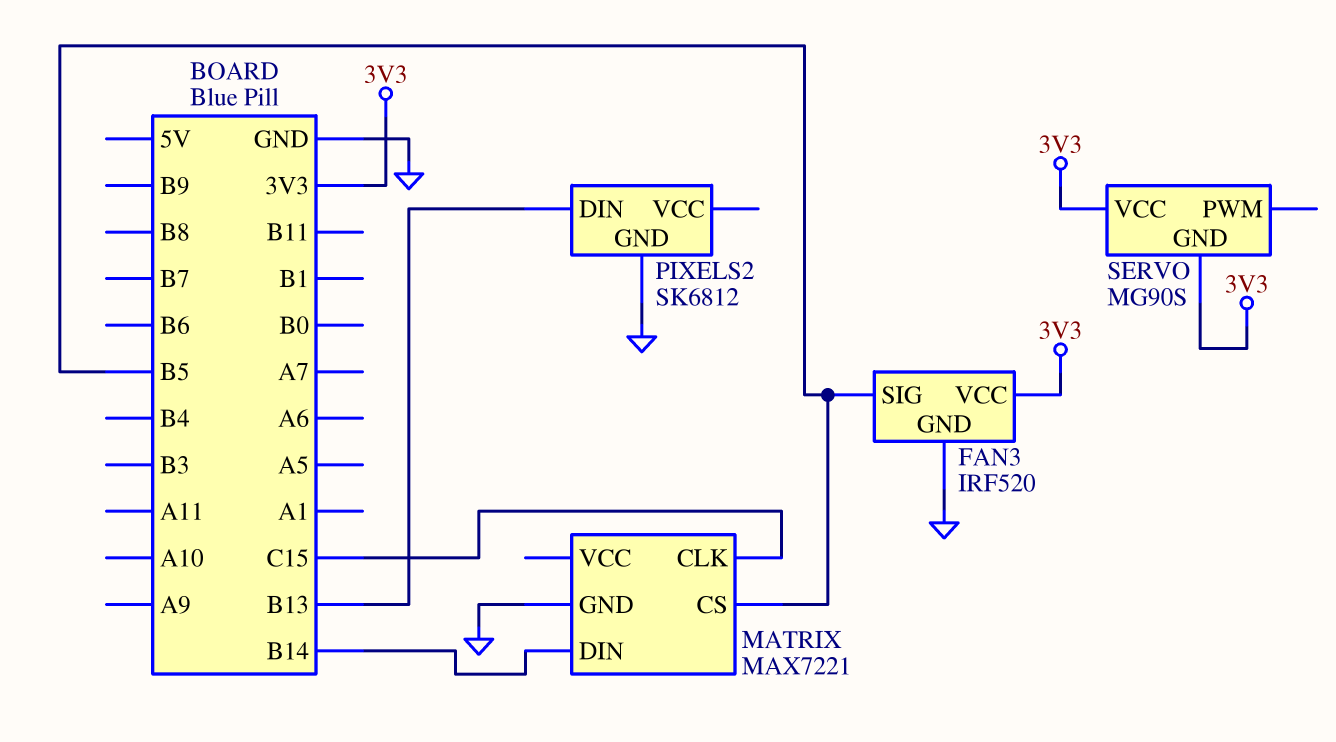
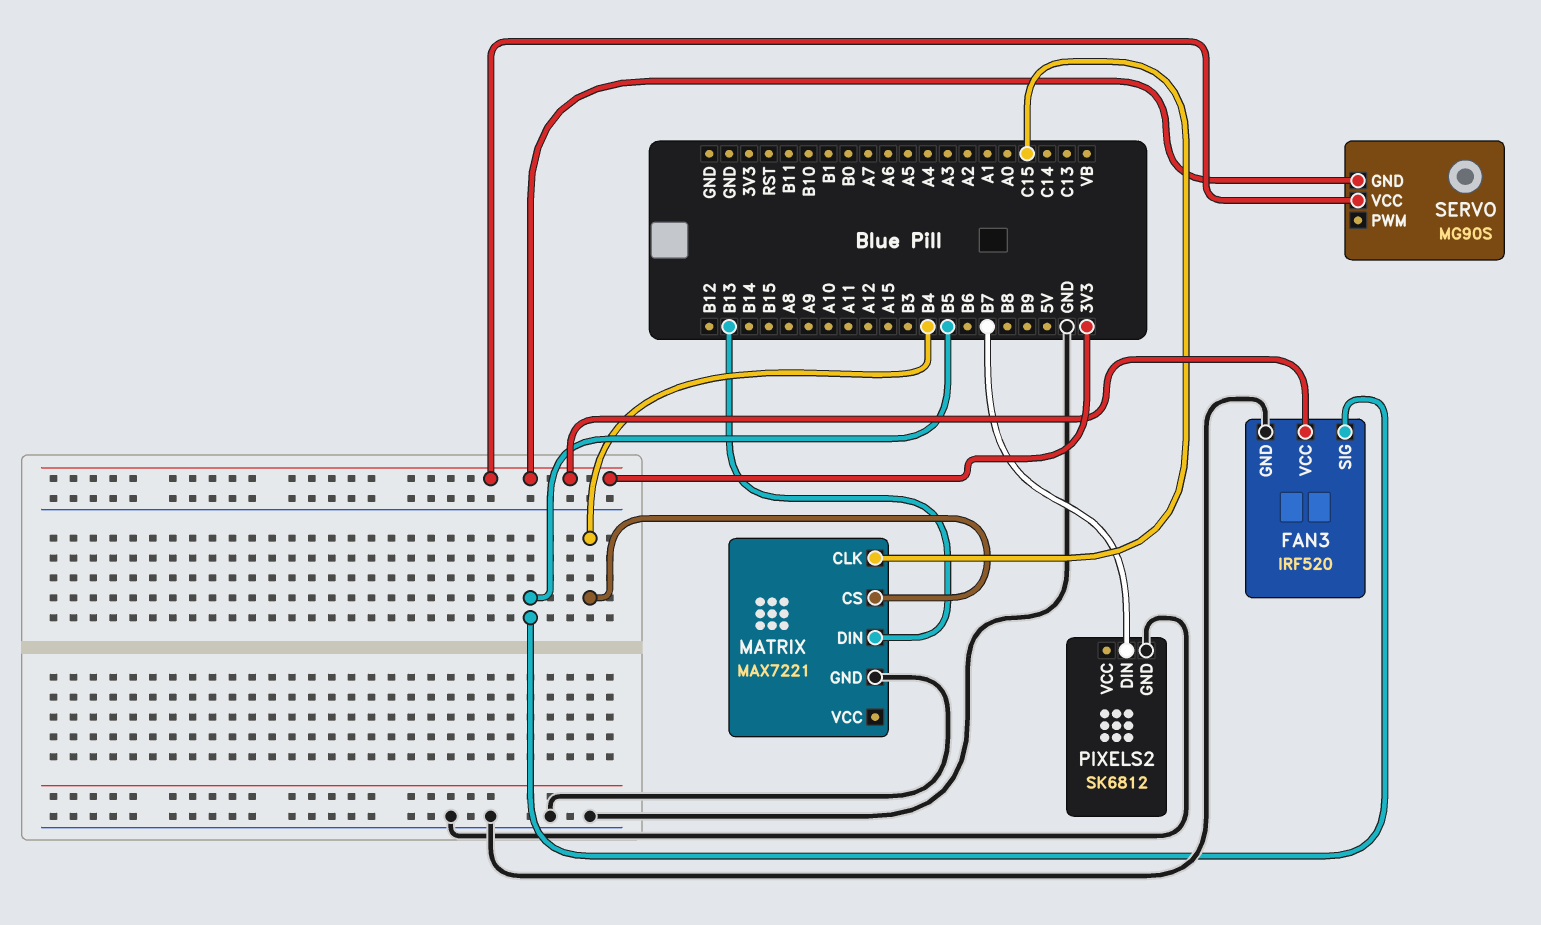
MATRIX pin CS: B5 -> B4
MATRIX pin DIN: B14 -> B13
PIXELS2 pin DIN: B13 -> B7

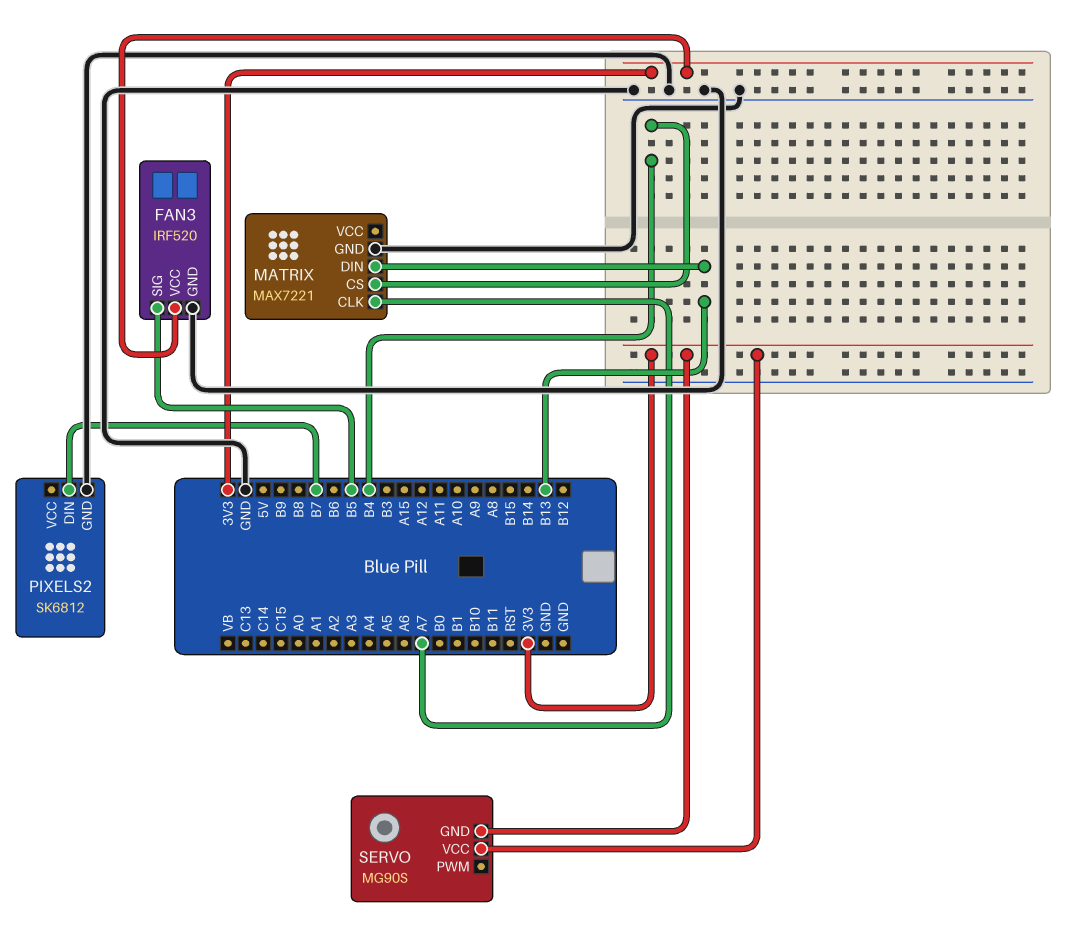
MATRIX pin CLK: C15 -> A7

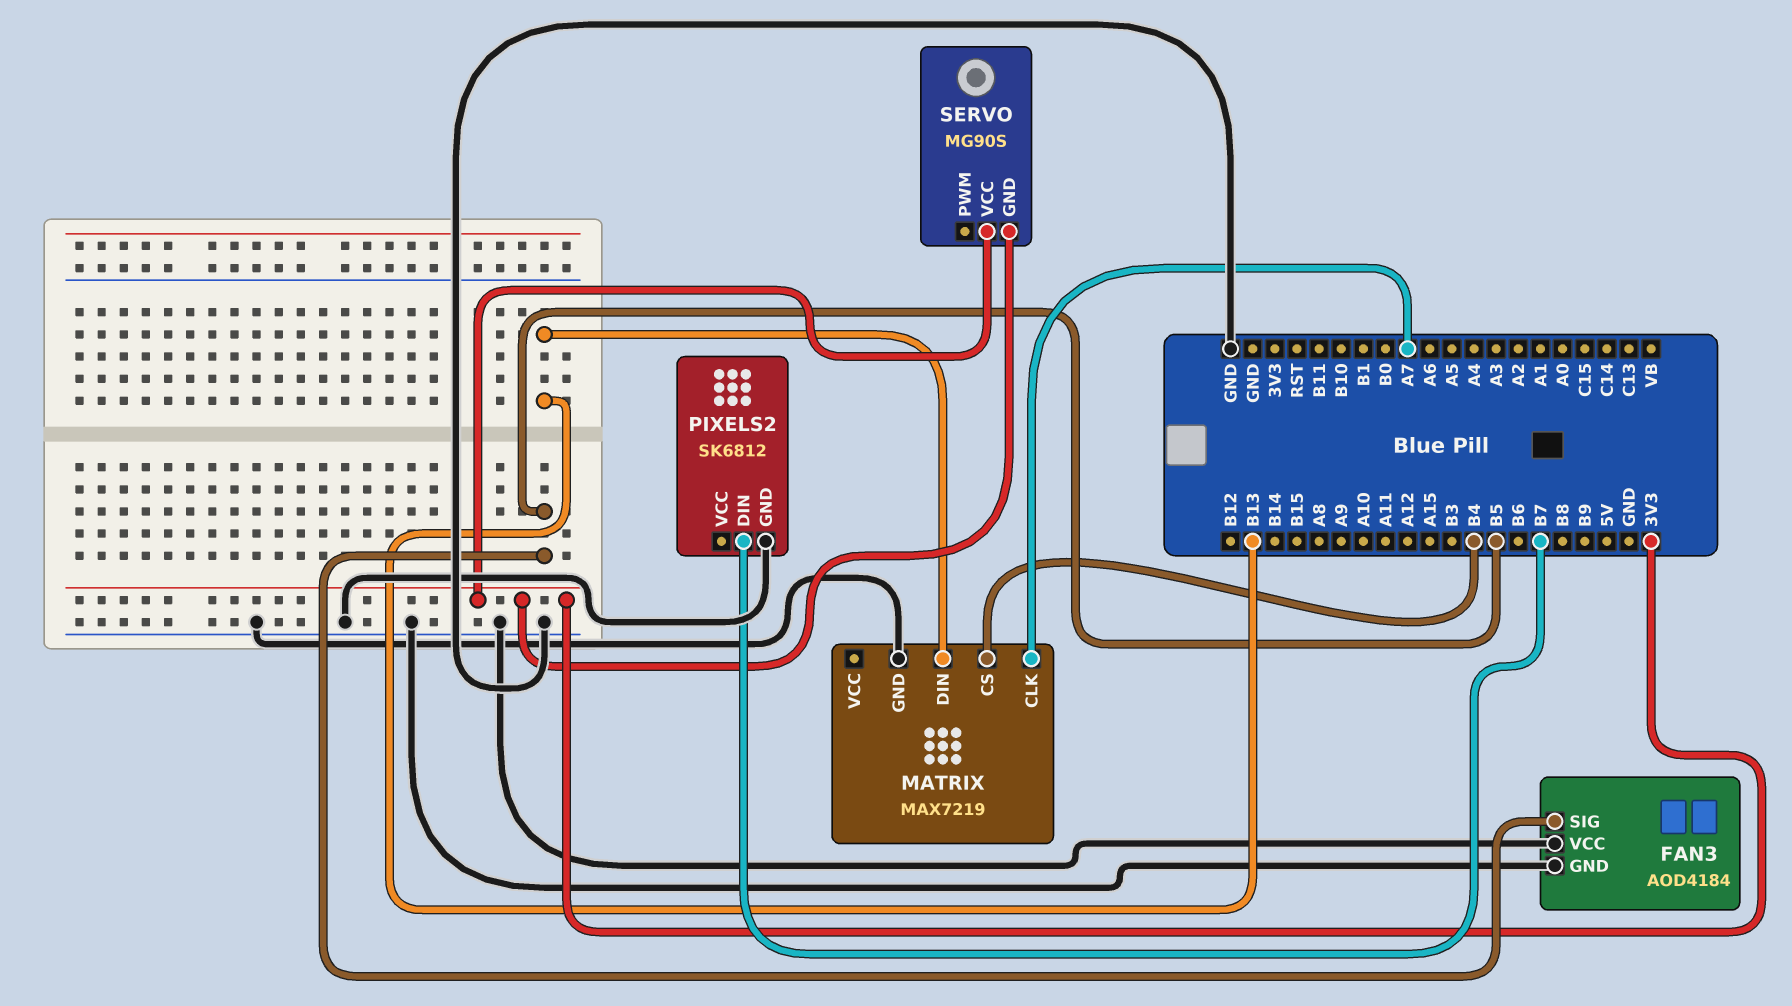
FAN3: IRF520 -> AOD4184
FAN3 pin VCC: 3V3 -> GND
MATRIX: MAX7221 -> MAX7219

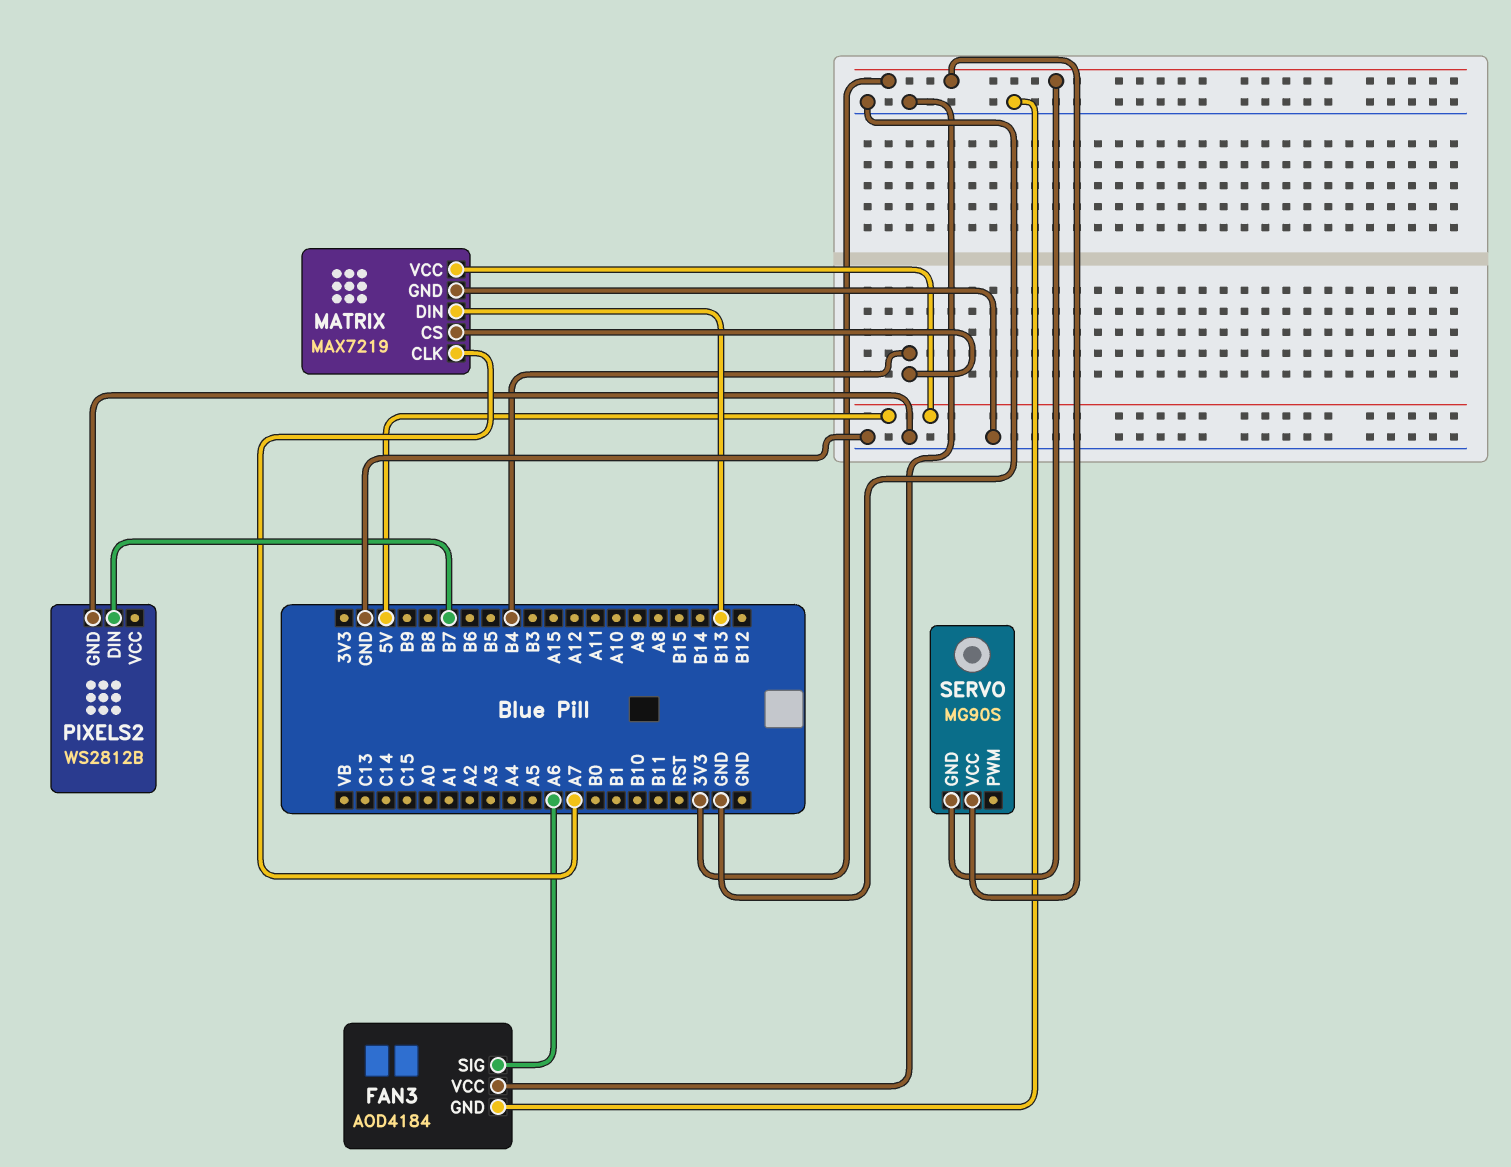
FAN3 pin SIG: B5 -> A6
MATRIX pin VCC: none -> 5V
PIXELS2: SK6812 -> WS2812B

